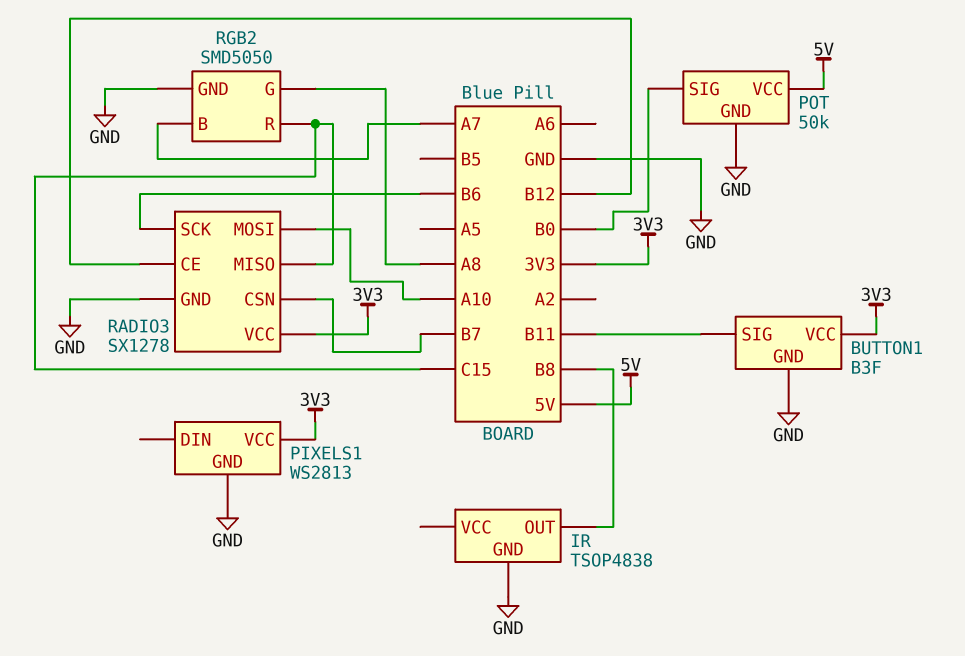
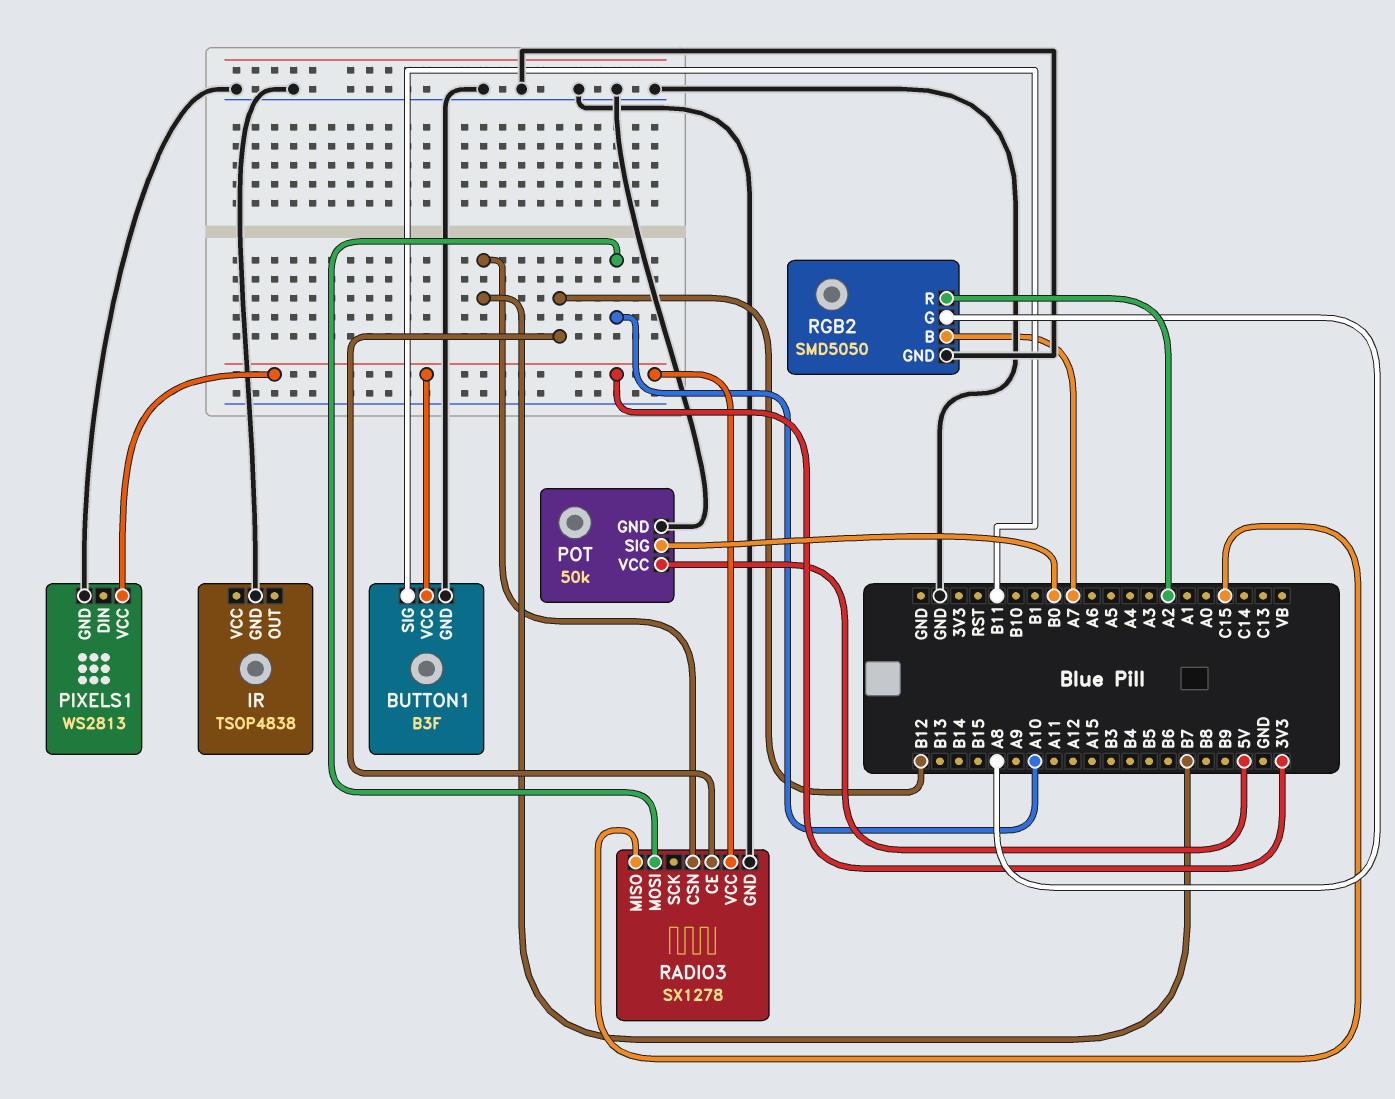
IR pin OUT: B8 -> none
RADIO3 pin SCK: B6 -> none
RGB2 pin R: C15 -> A2

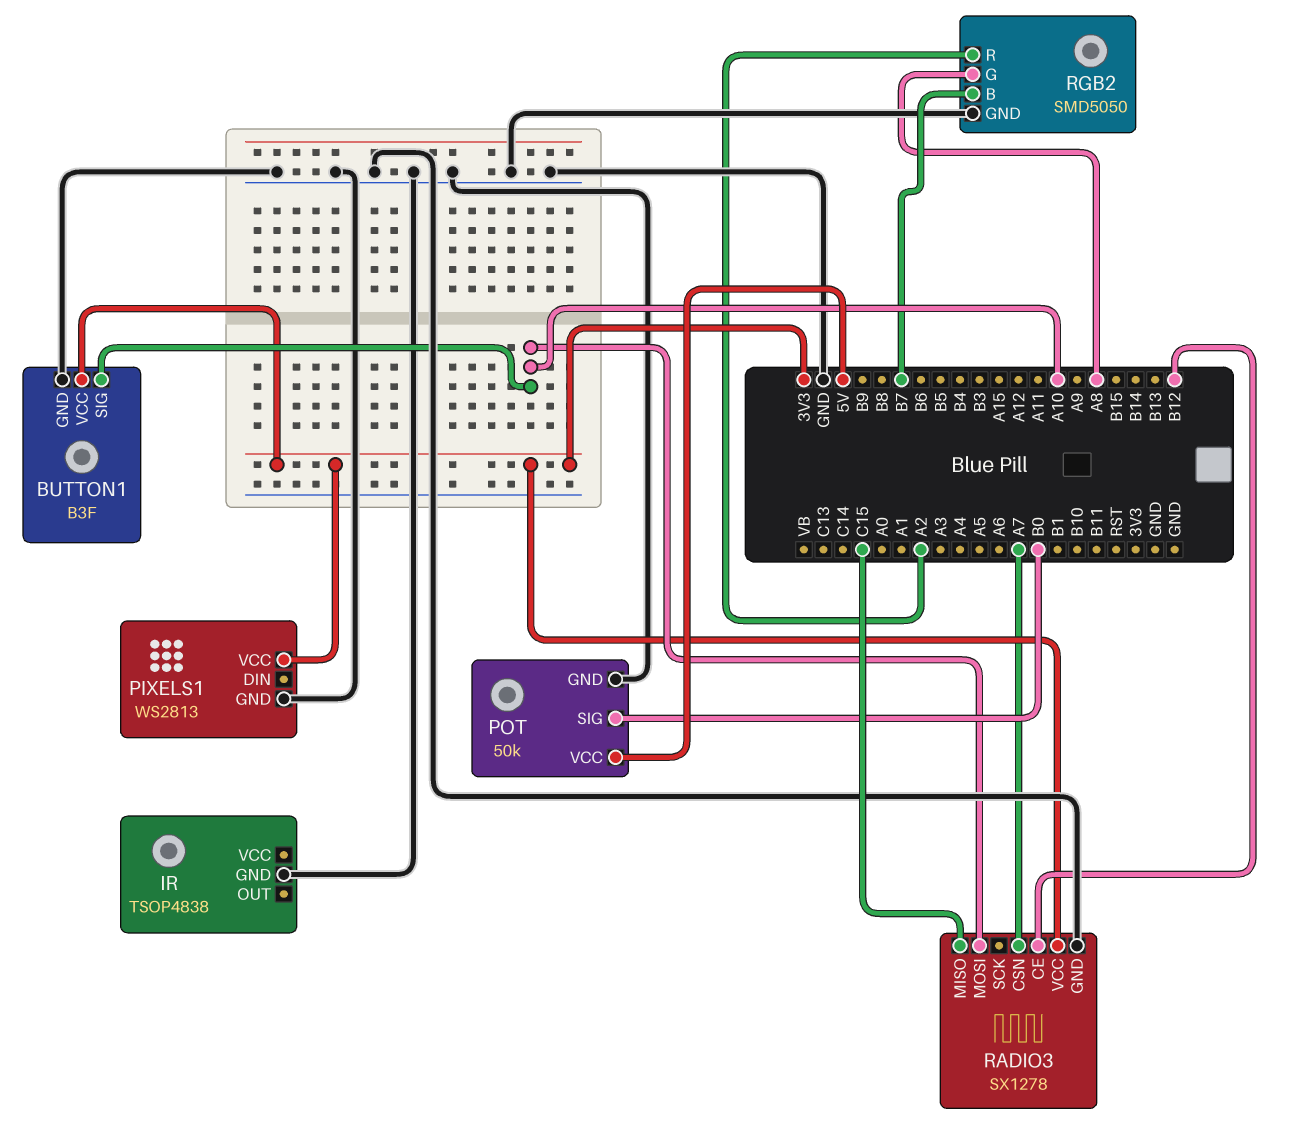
BUTTON1 pin SIG: B11 -> A10
RADIO3 pin CSN: B7 -> A7
RGB2 pin B: A7 -> B7

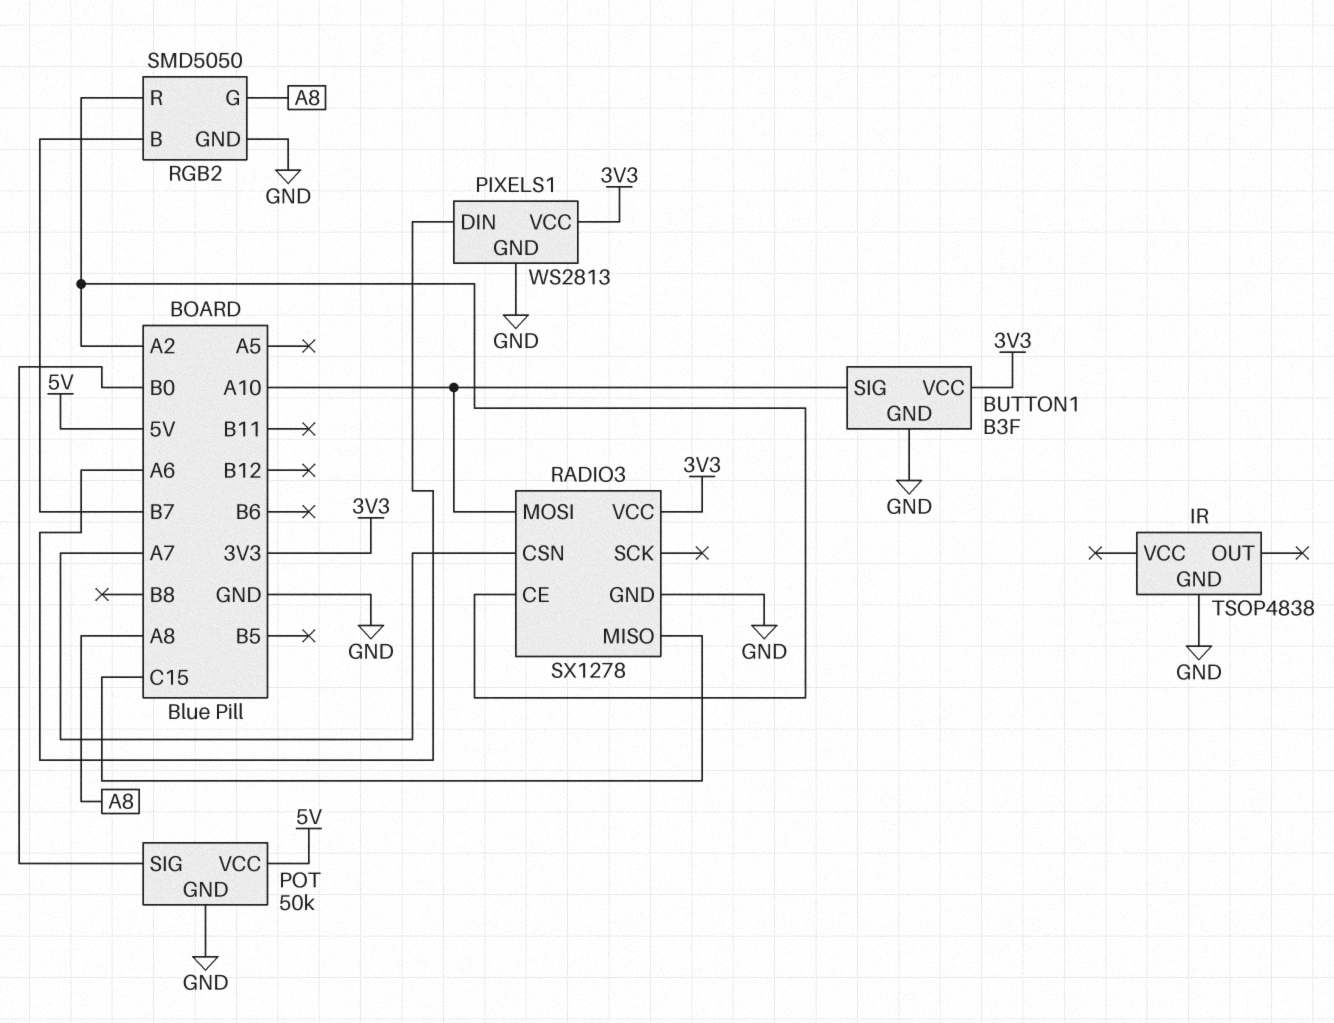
PIXELS1 pin DIN: none -> A6
RADIO3 pin CE: B12 -> A2

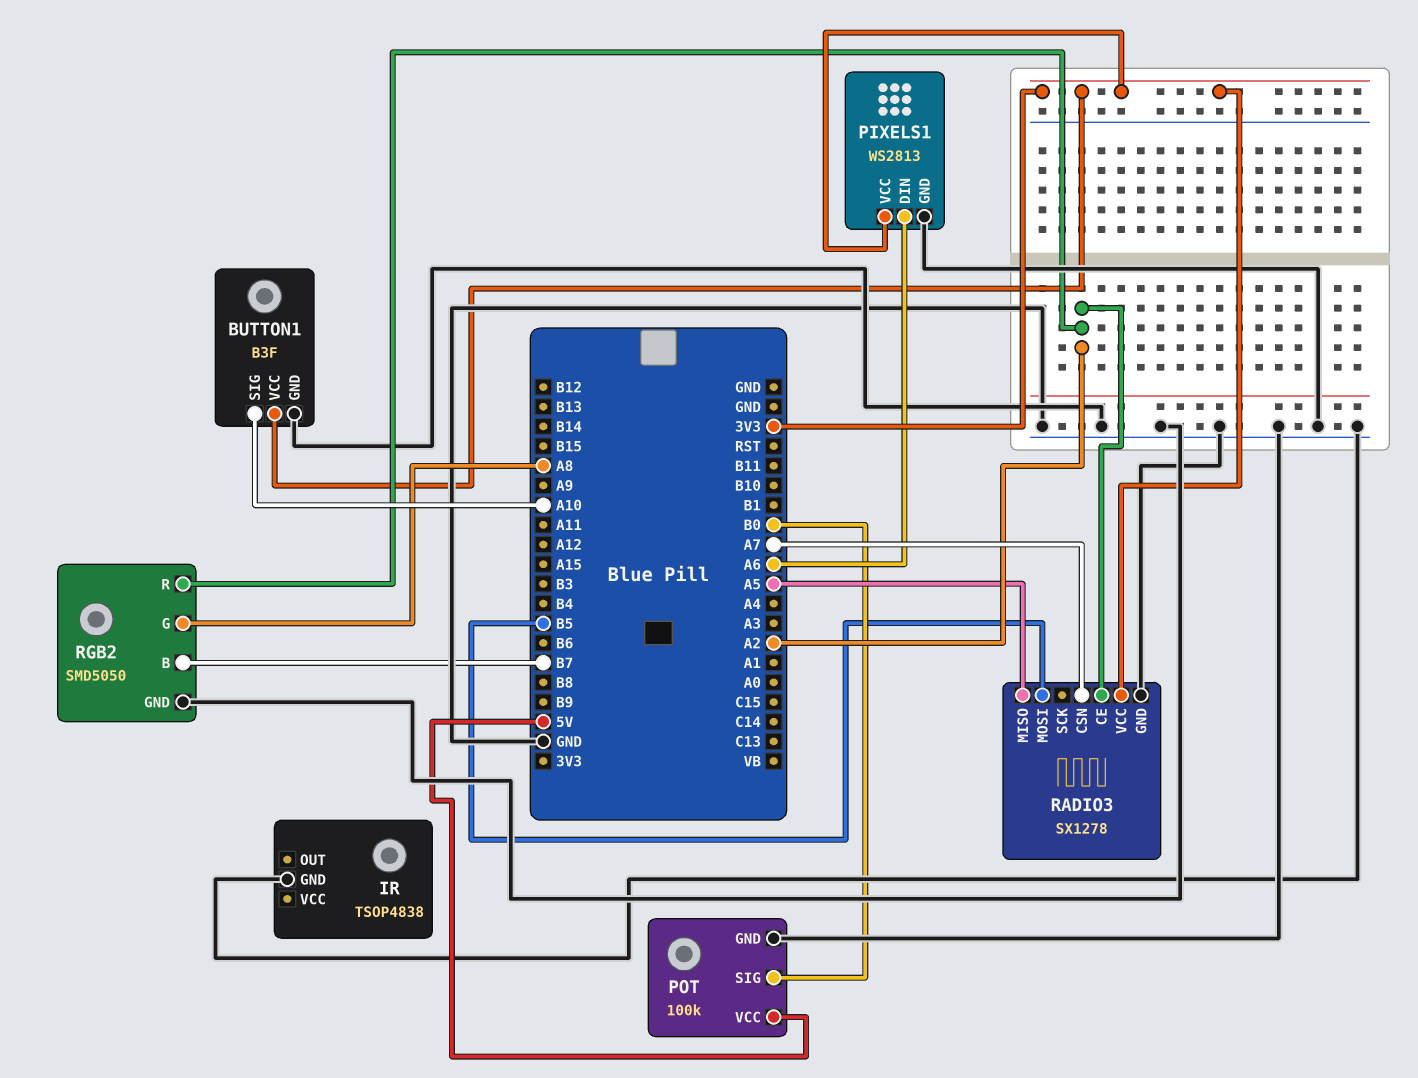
POT: 50k -> 100k
RADIO3 pin MISO: C15 -> A5
RADIO3 pin MOSI: A10 -> B5

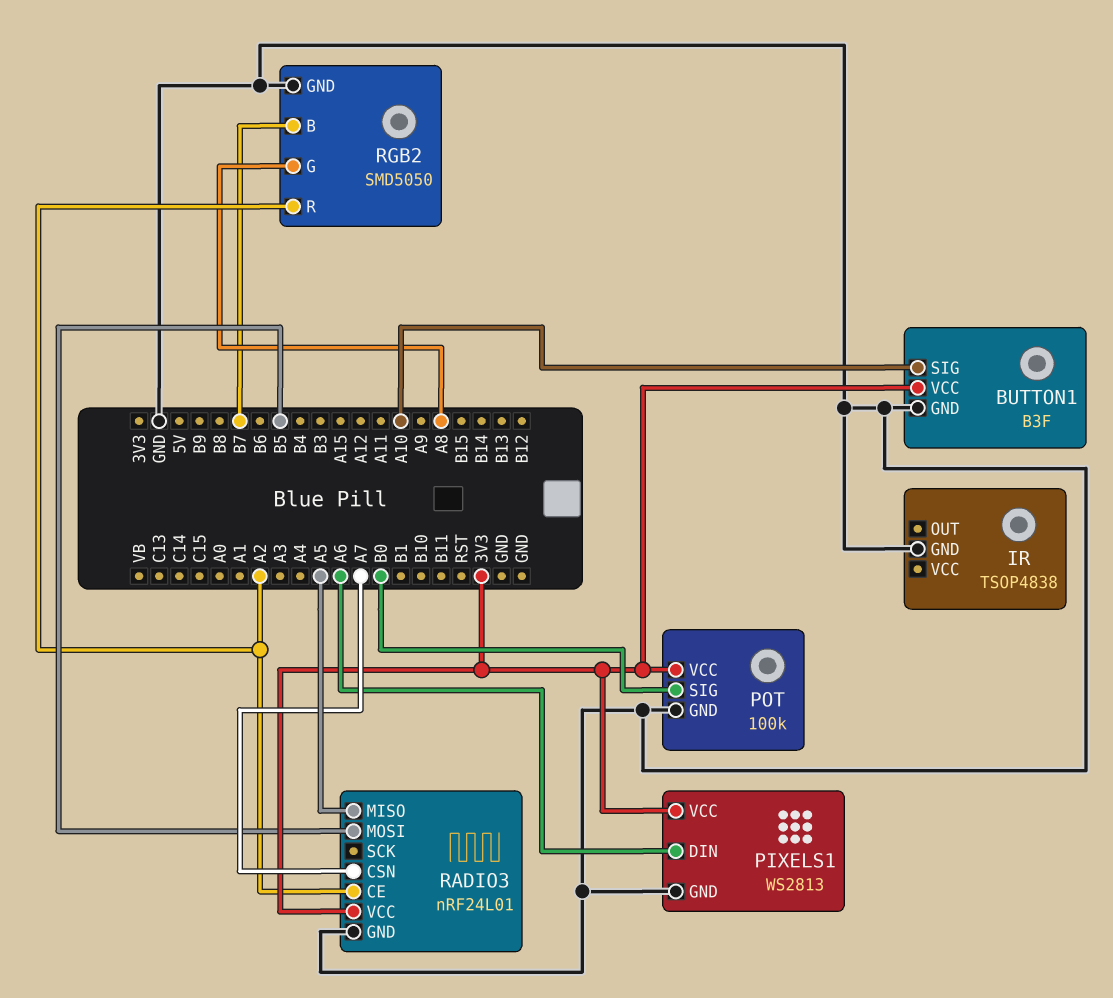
POT pin VCC: 5V -> 3V3
RADIO3: SX1278 -> nRF24L01

